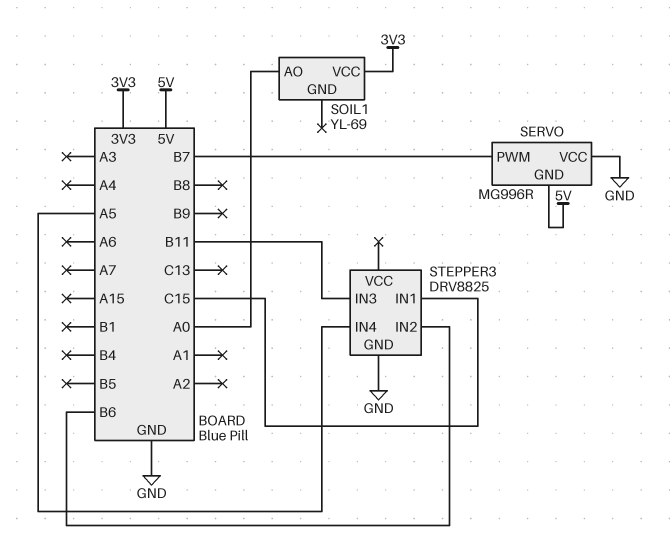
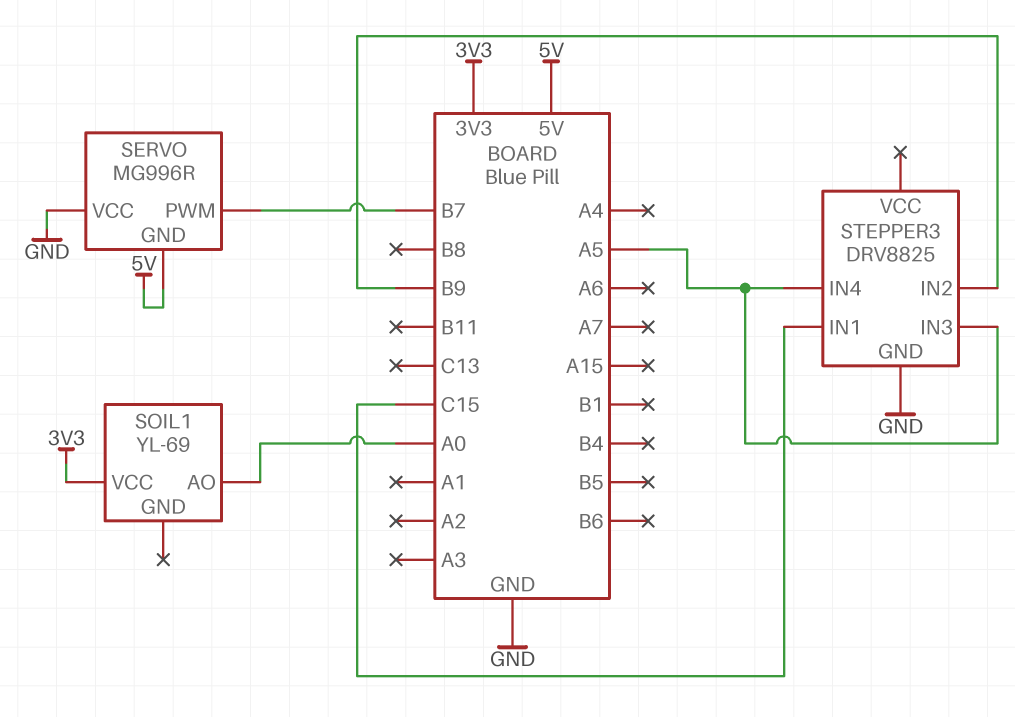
STEPPER3 pin IN2: B6 -> B9
STEPPER3 pin IN3: B11 -> A5

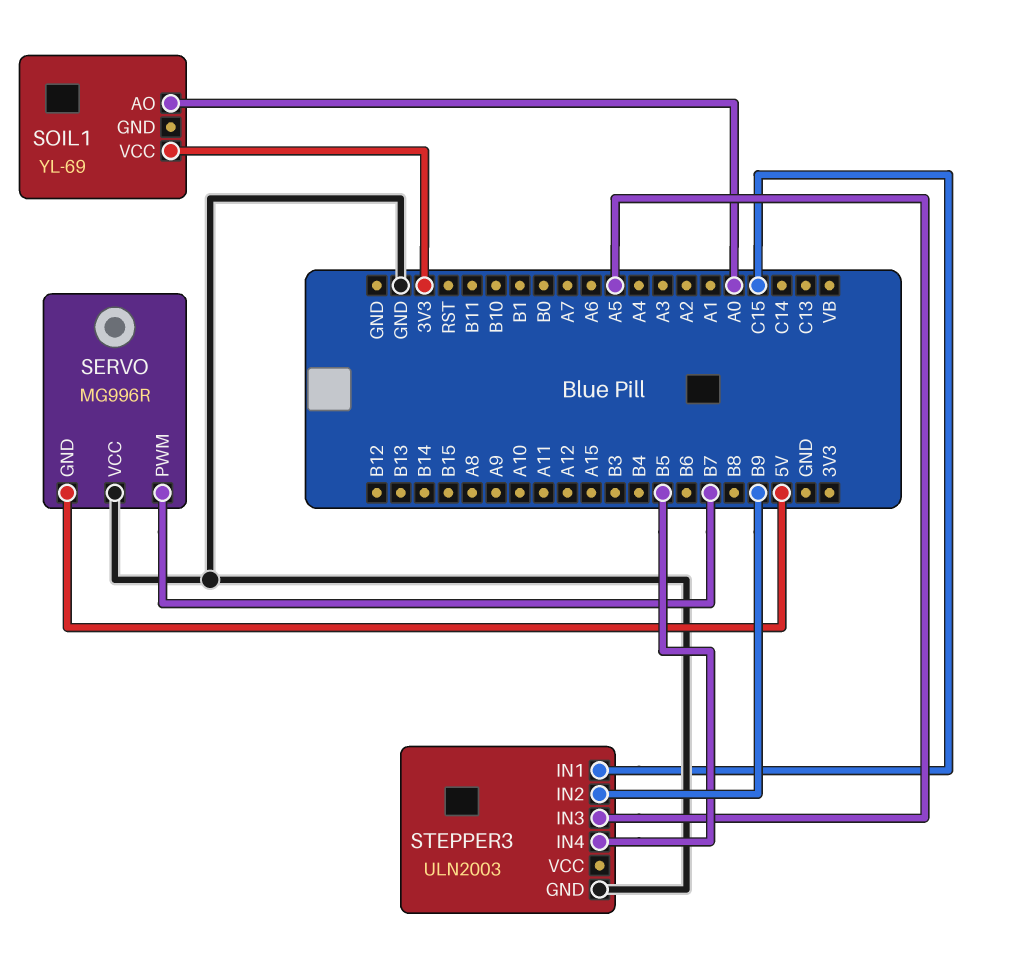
STEPPER3: DRV8825 -> ULN2003
STEPPER3 pin IN4: A5 -> B5

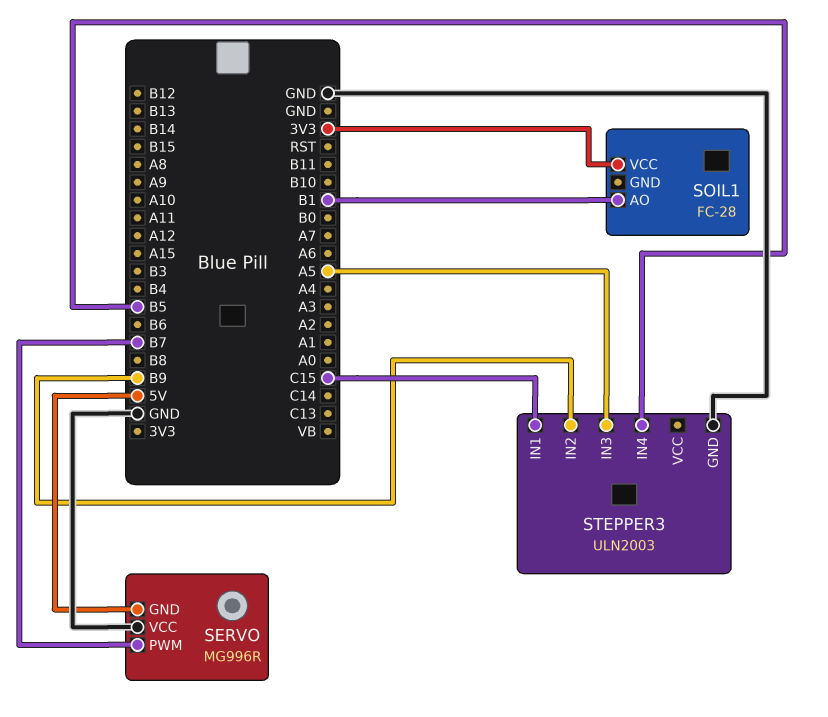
SOIL1: YL-69 -> FC-28
SOIL1 pin AO: A0 -> B1

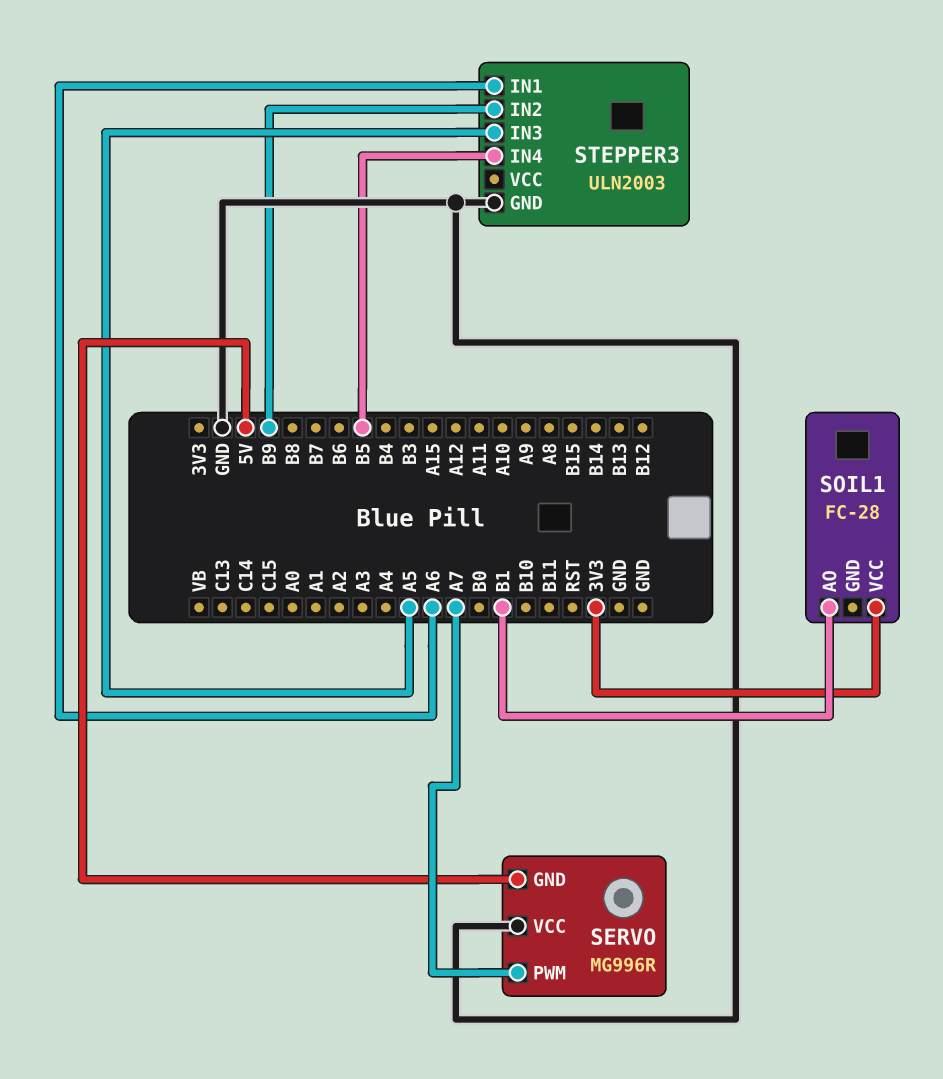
SERVO pin PWM: B7 -> A7
STEPPER3 pin IN1: C15 -> A6

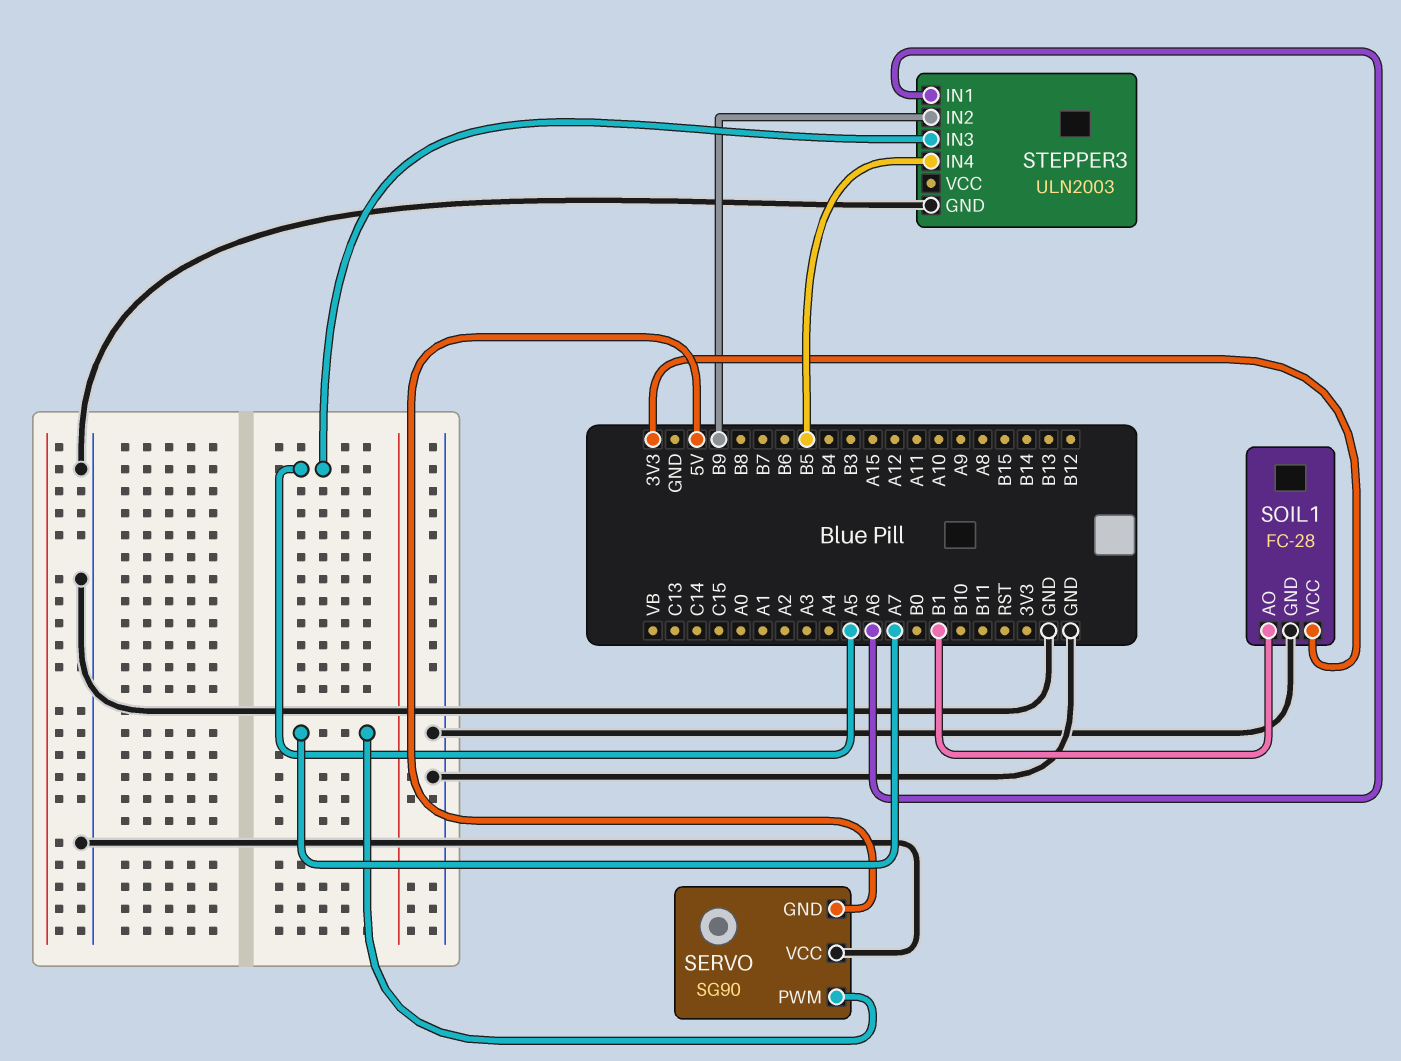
SERVO: MG996R -> SG90
SOIL1 pin GND: none -> GND

